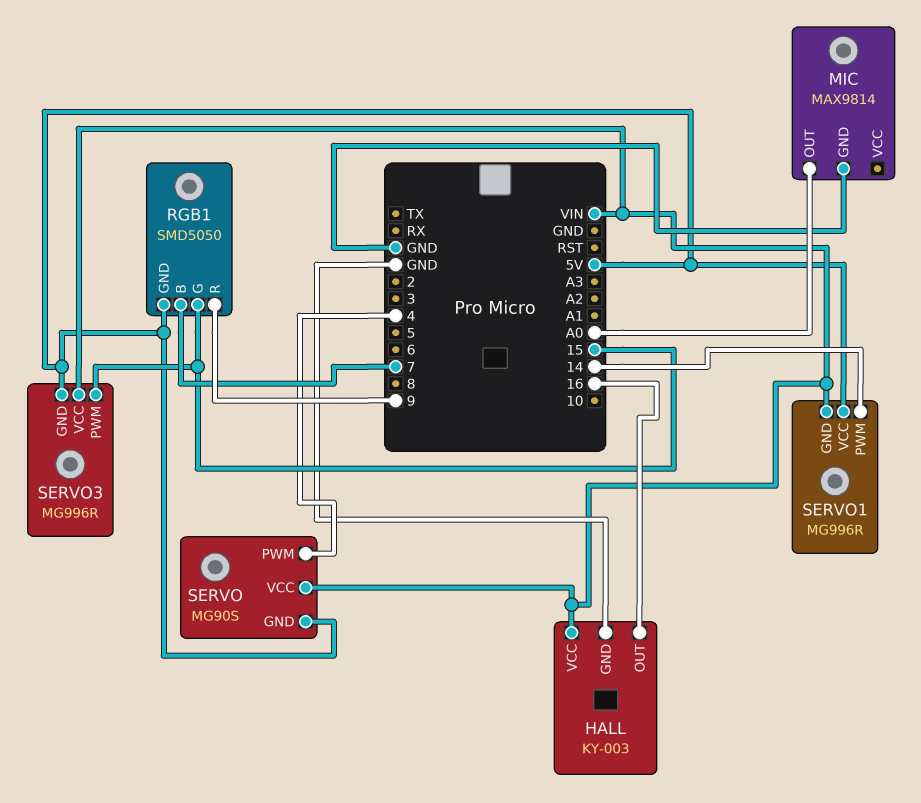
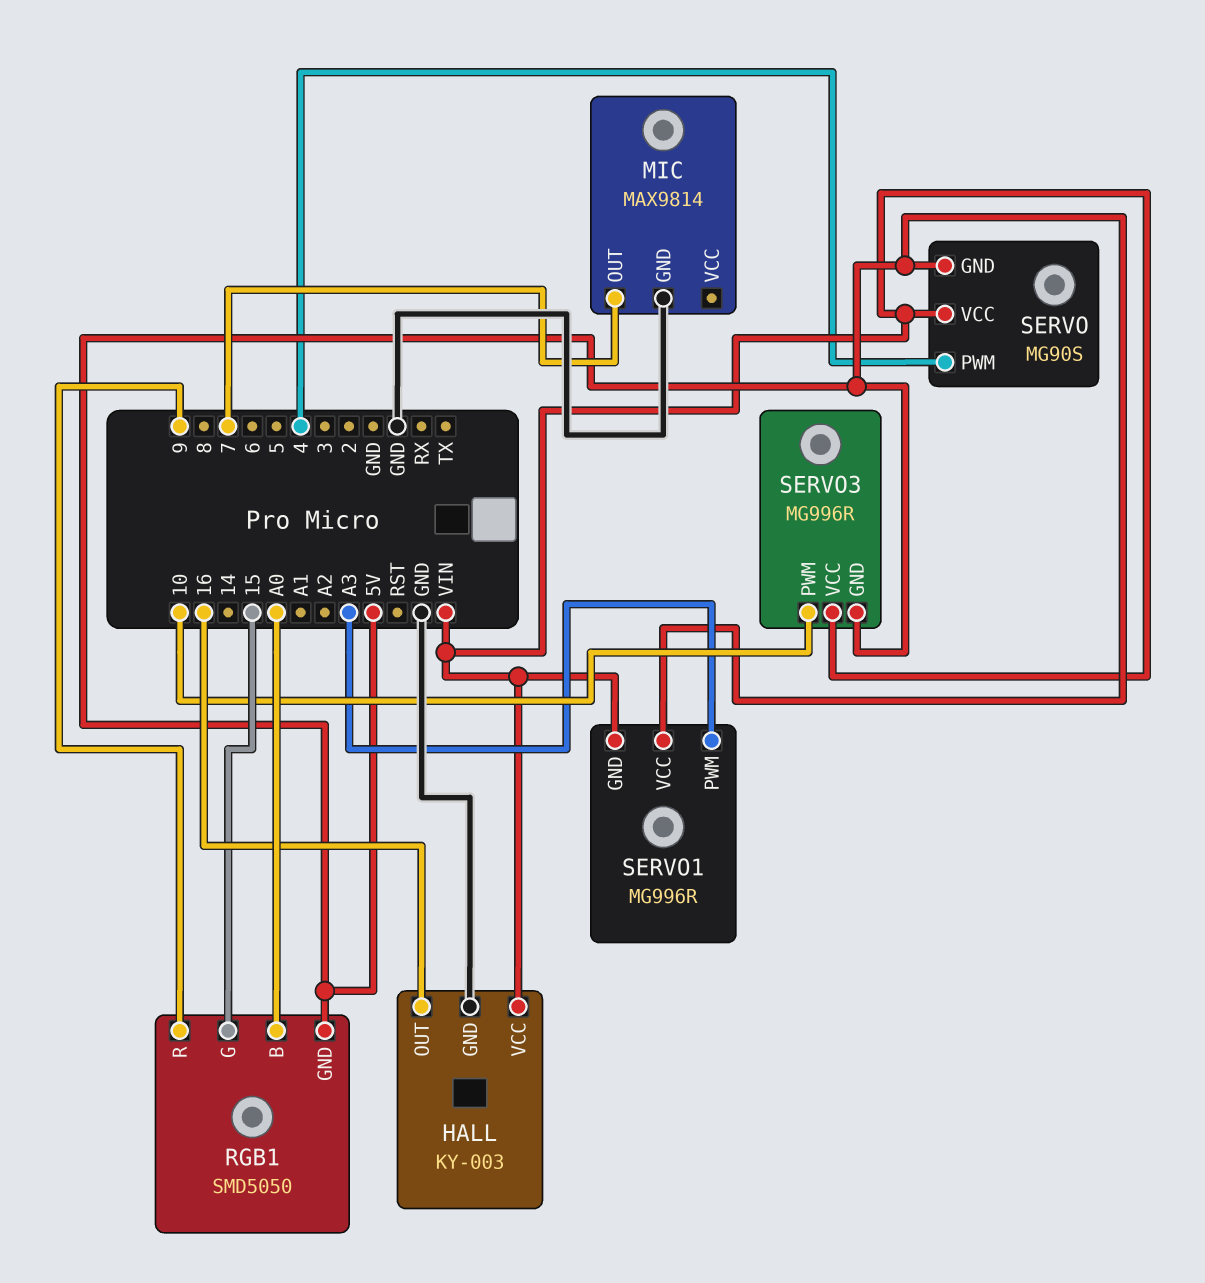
MIC pin OUT: A0 -> 7
RGB1 pin B: 7 -> A0
SERVO1 pin PWM: 14 -> A3
SERVO3 pin PWM: 15 -> 10

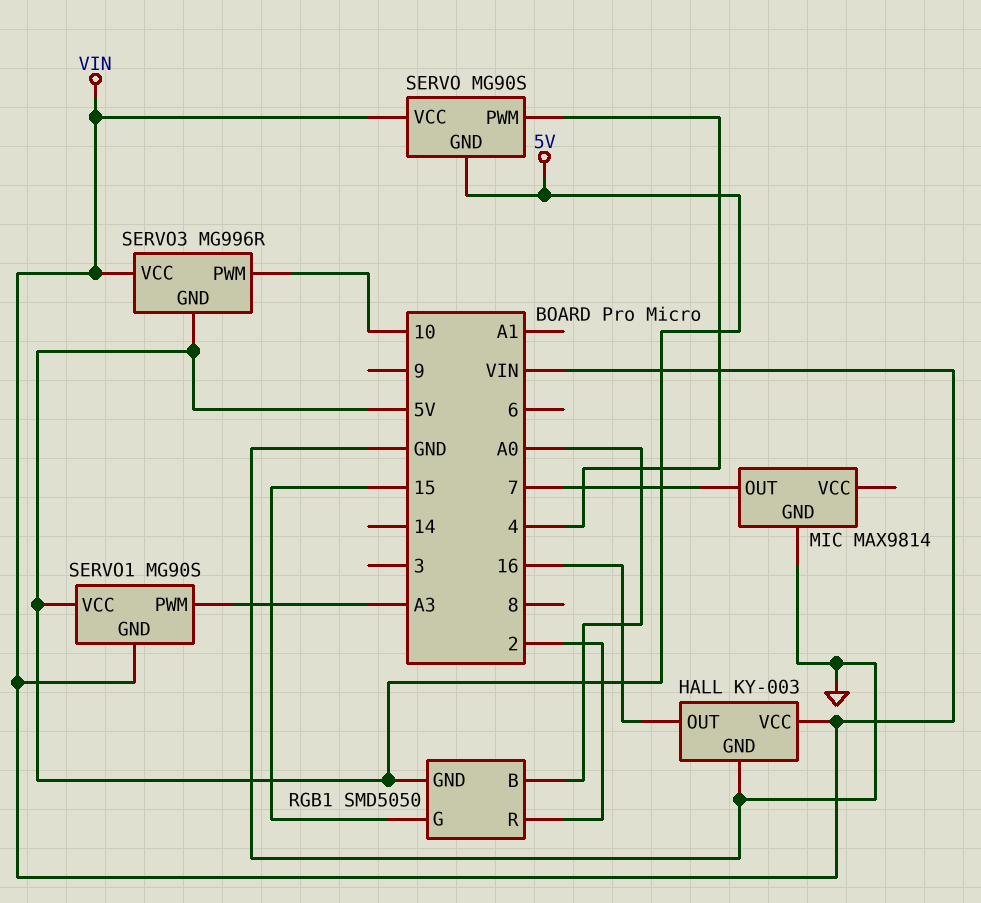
RGB1 pin R: 9 -> 2
SERVO1: MG996R -> MG90S

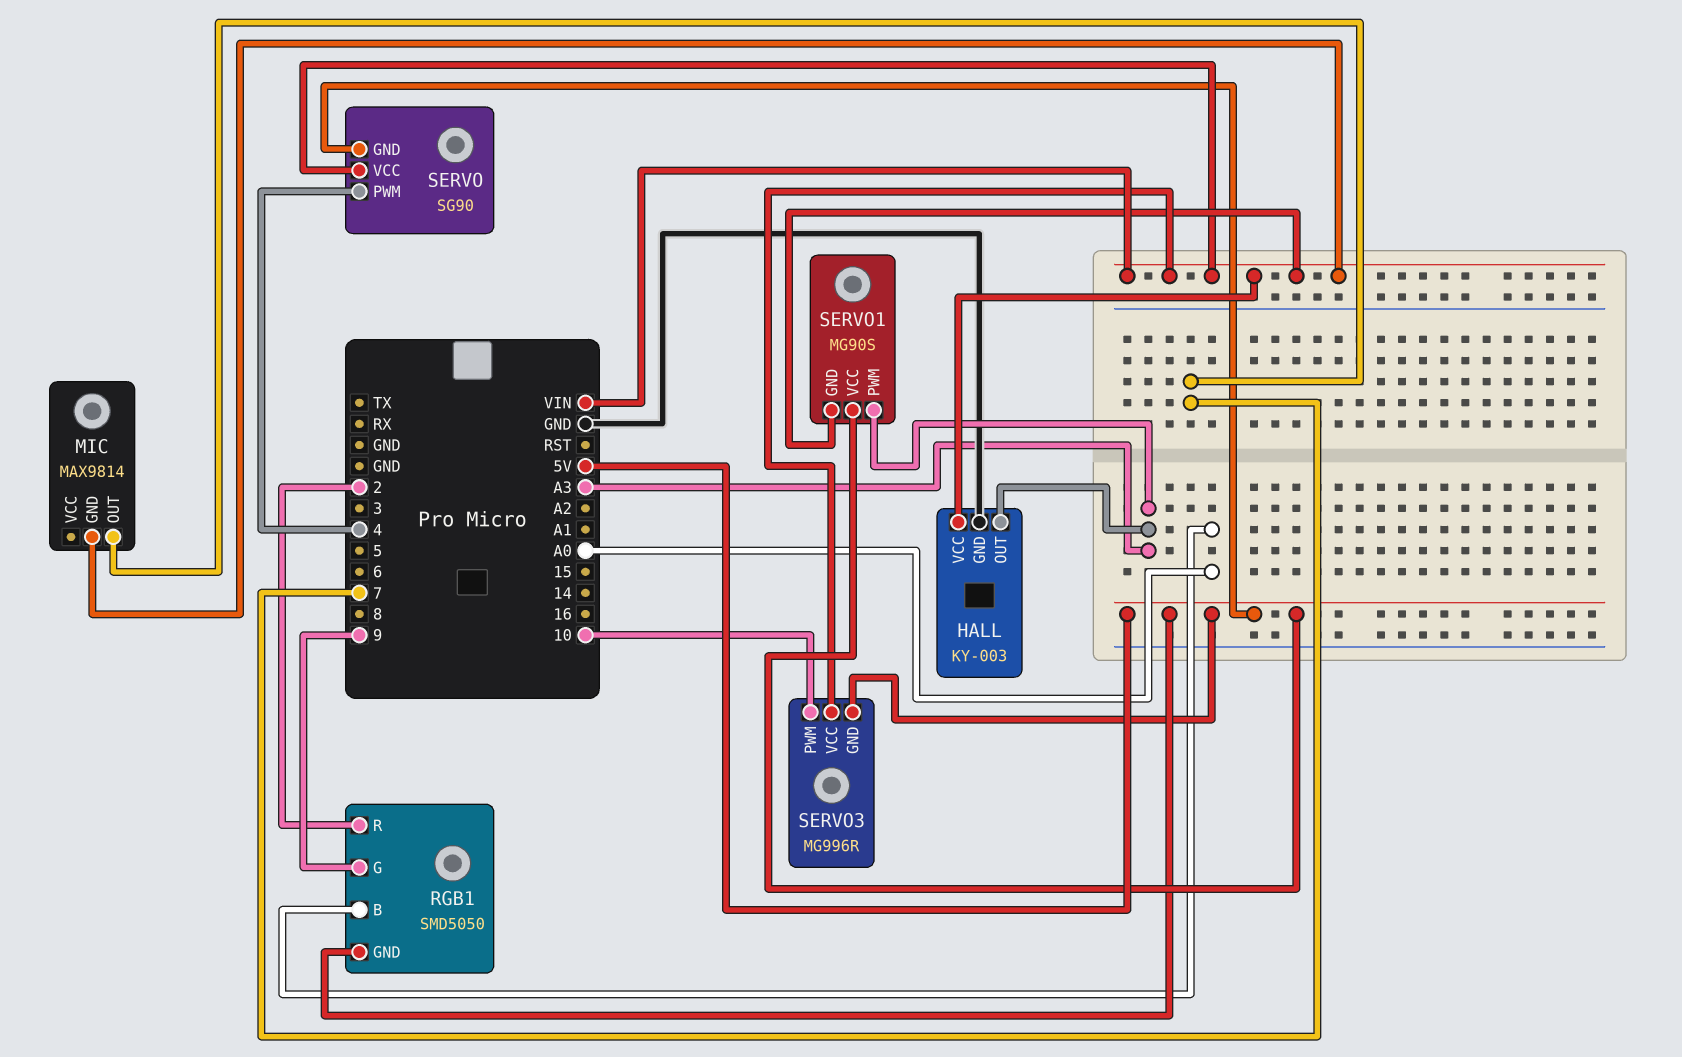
HALL pin OUT: 16 -> A3
MIC pin GND: GND -> VIN
RGB1 pin G: 15 -> 9
SERVO: MG90S -> SG90

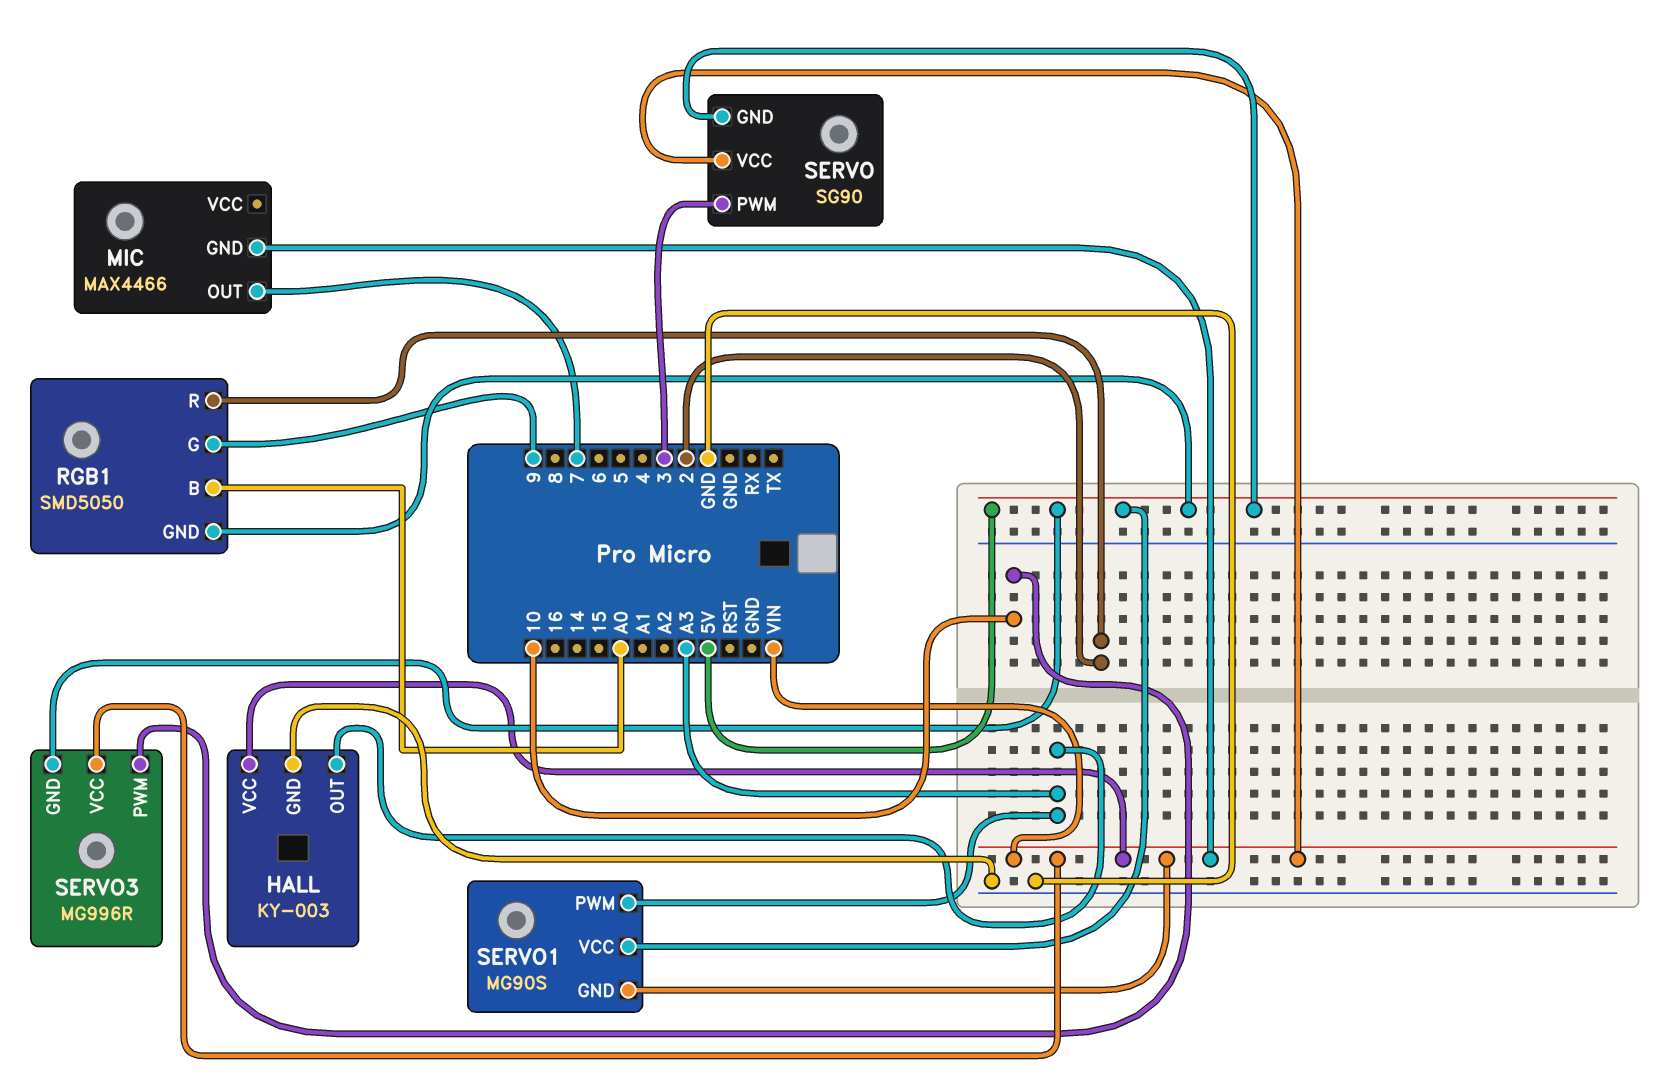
MIC: MAX9814 -> MAX4466
SERVO pin PWM: 4 -> 3

